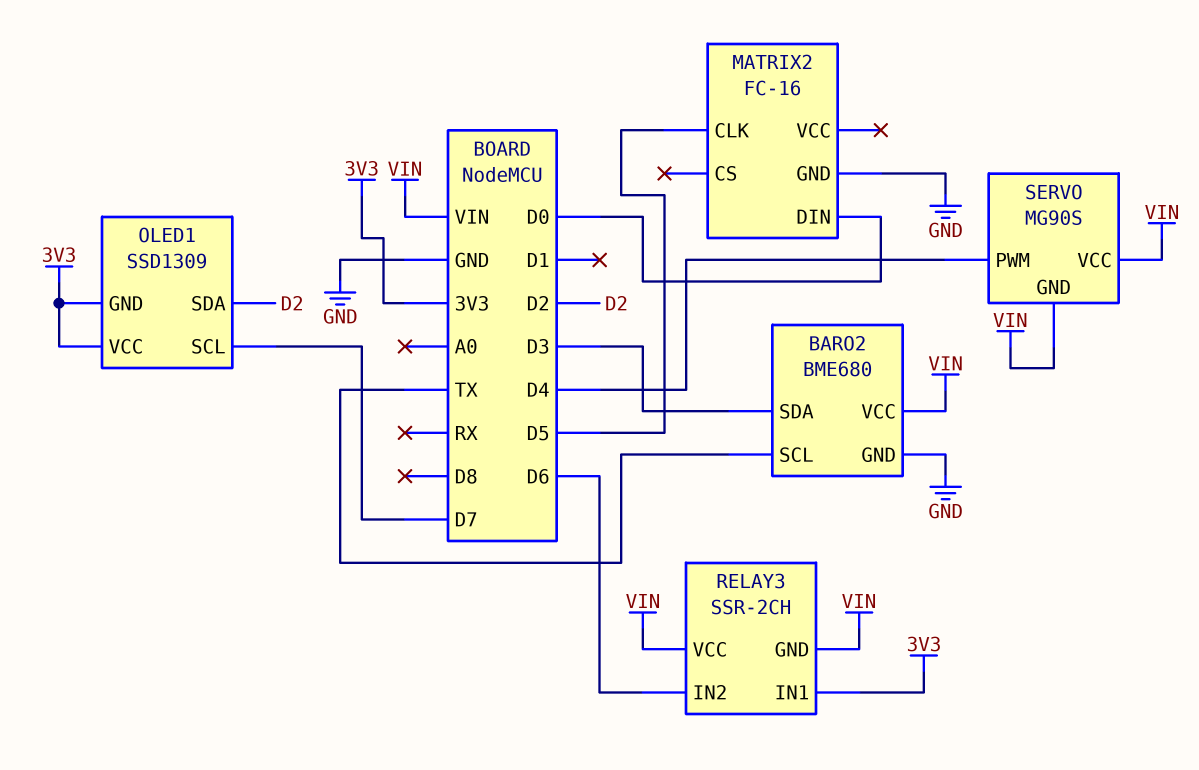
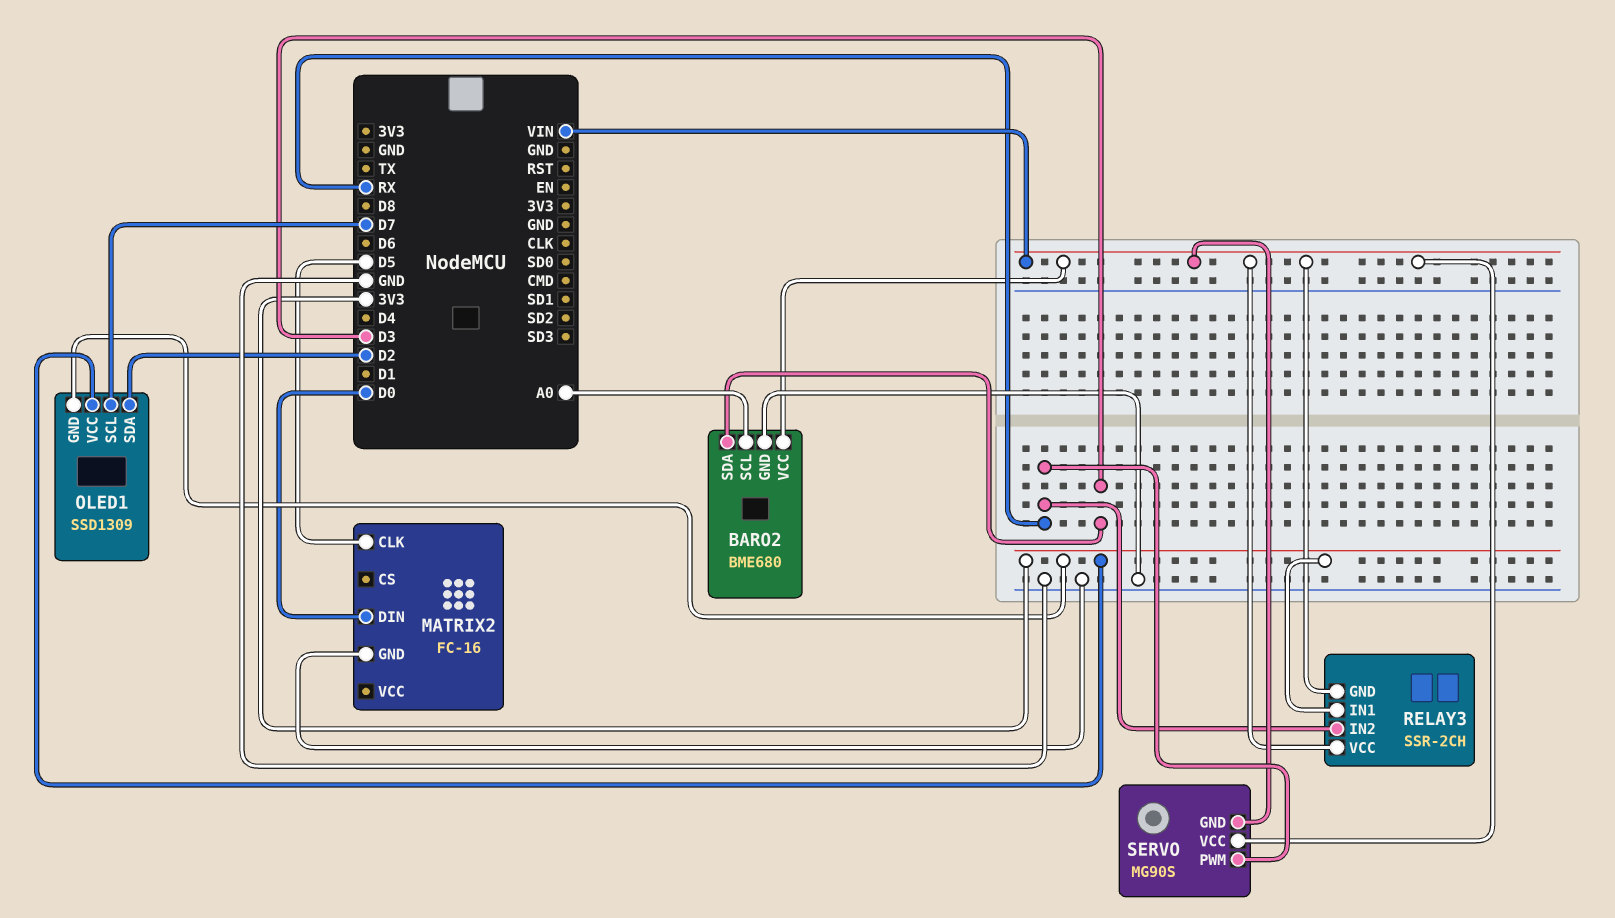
BARO2 pin SCL: TX -> A0
RELAY3 pin IN2: D6 -> RX
SERVO pin PWM: D4 -> RX

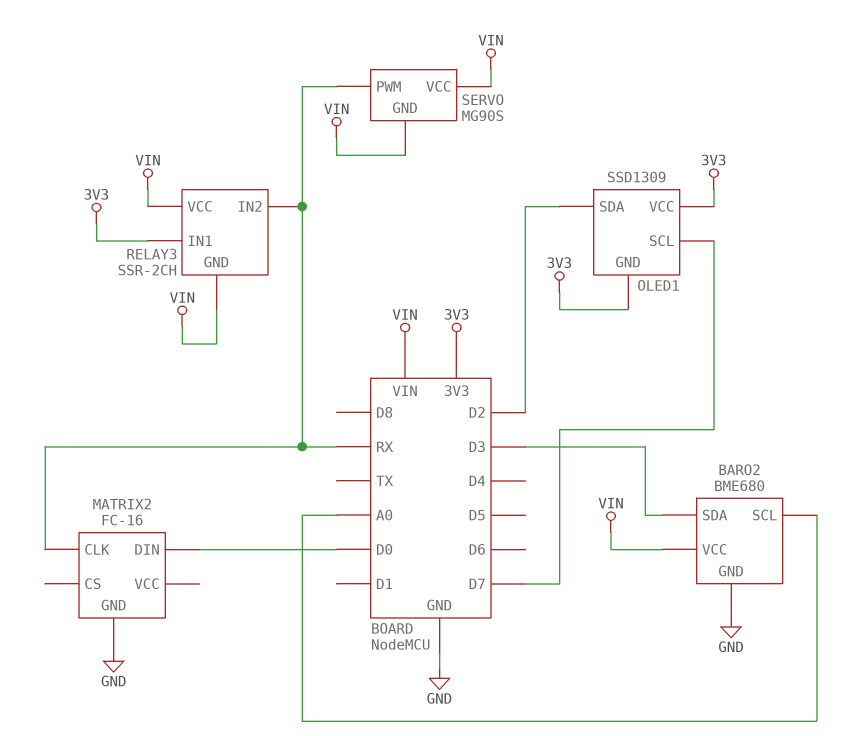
MATRIX2 pin CLK: D5 -> RX

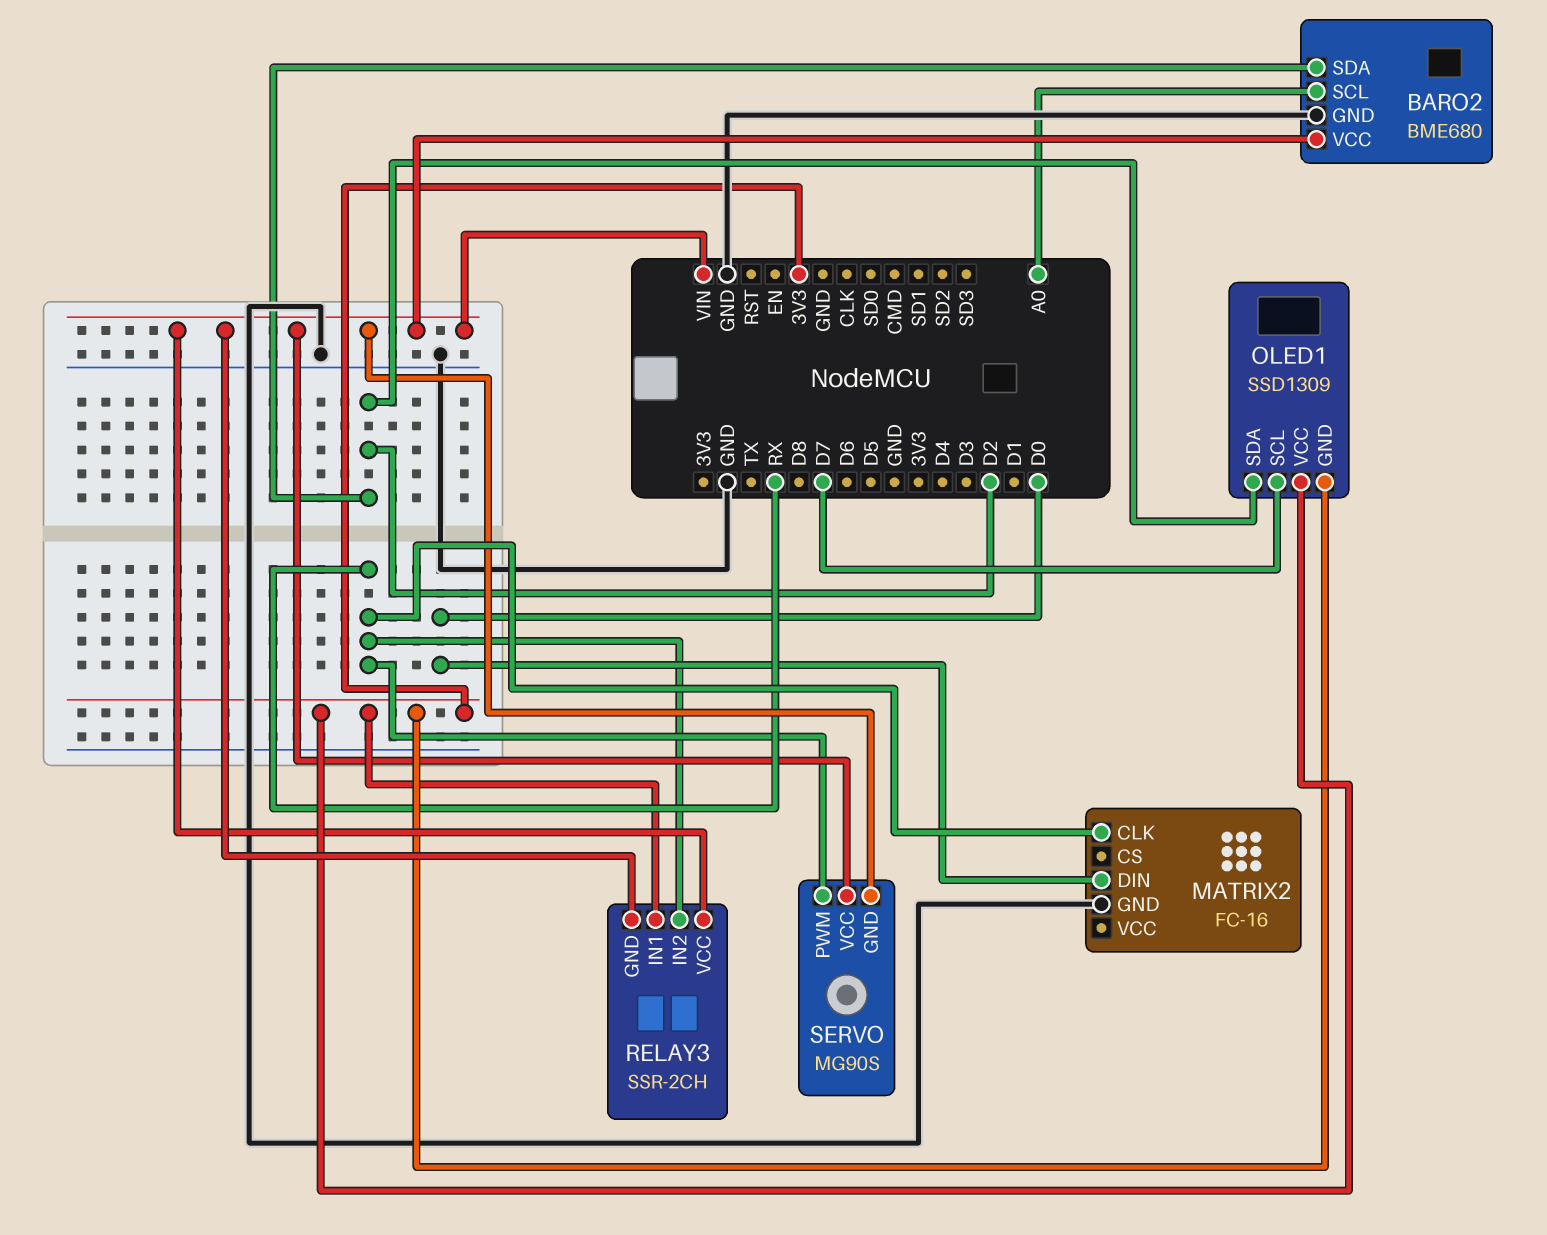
BARO2 pin SDA: D3 -> D2

